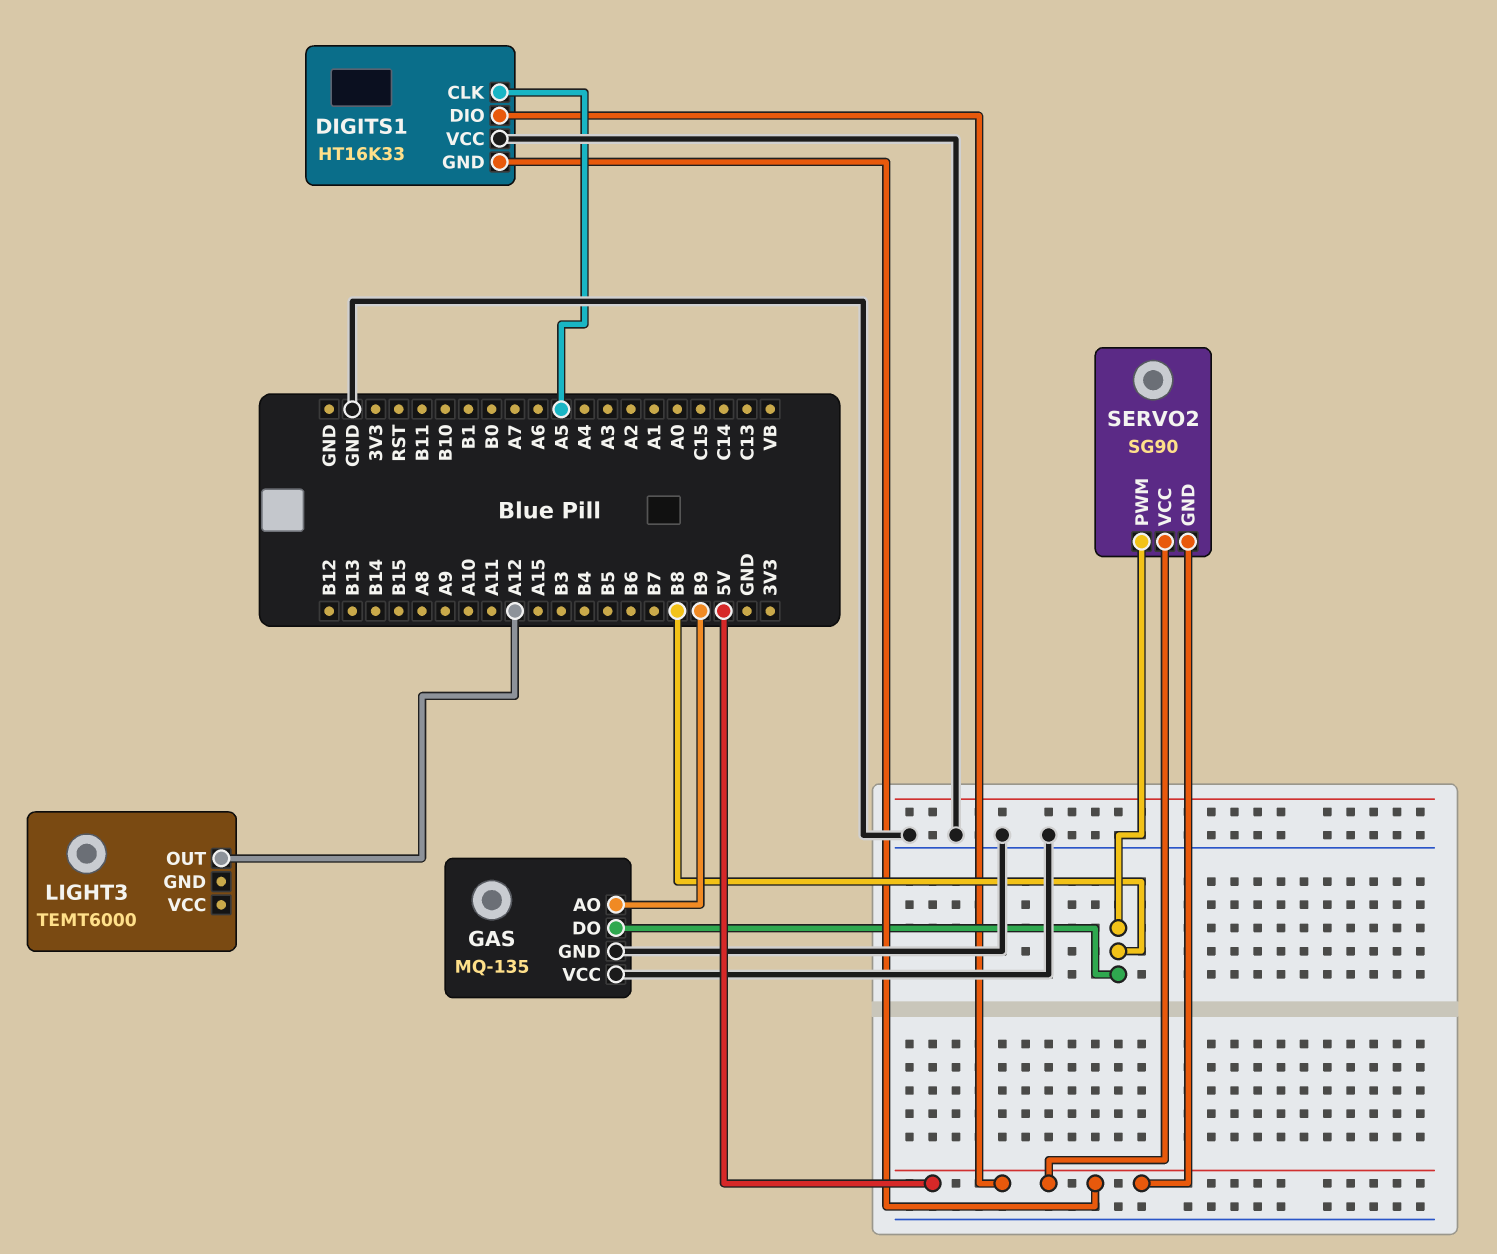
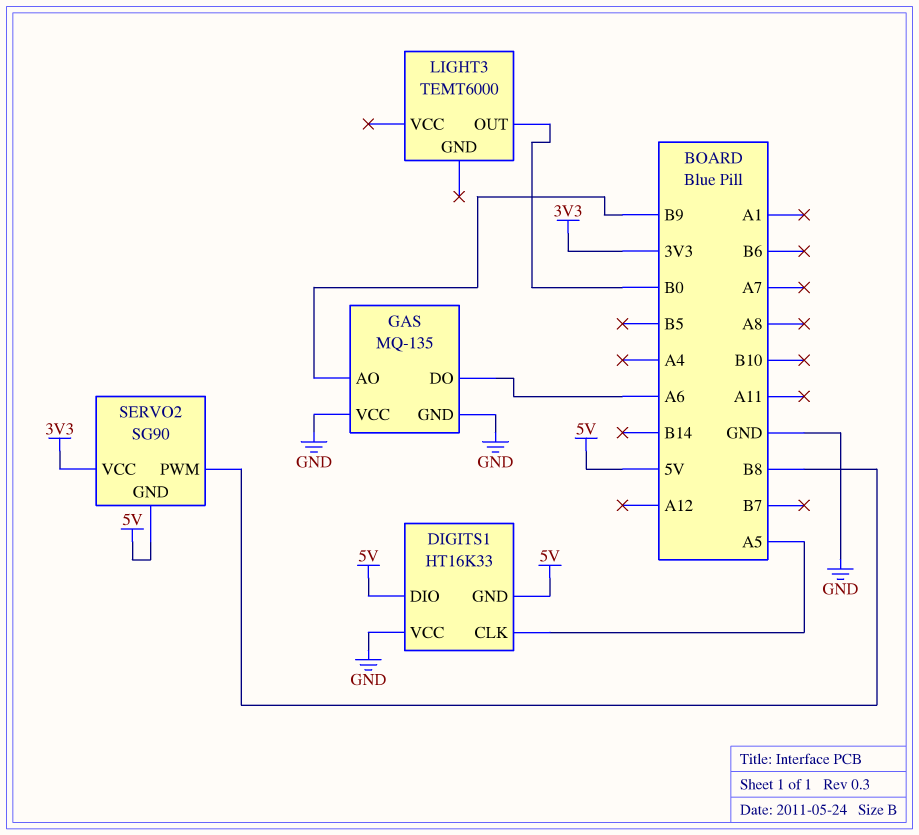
GAS pin DO: B8 -> A6
LIGHT3 pin OUT: A12 -> B0
SERVO2 pin VCC: 5V -> 3V3

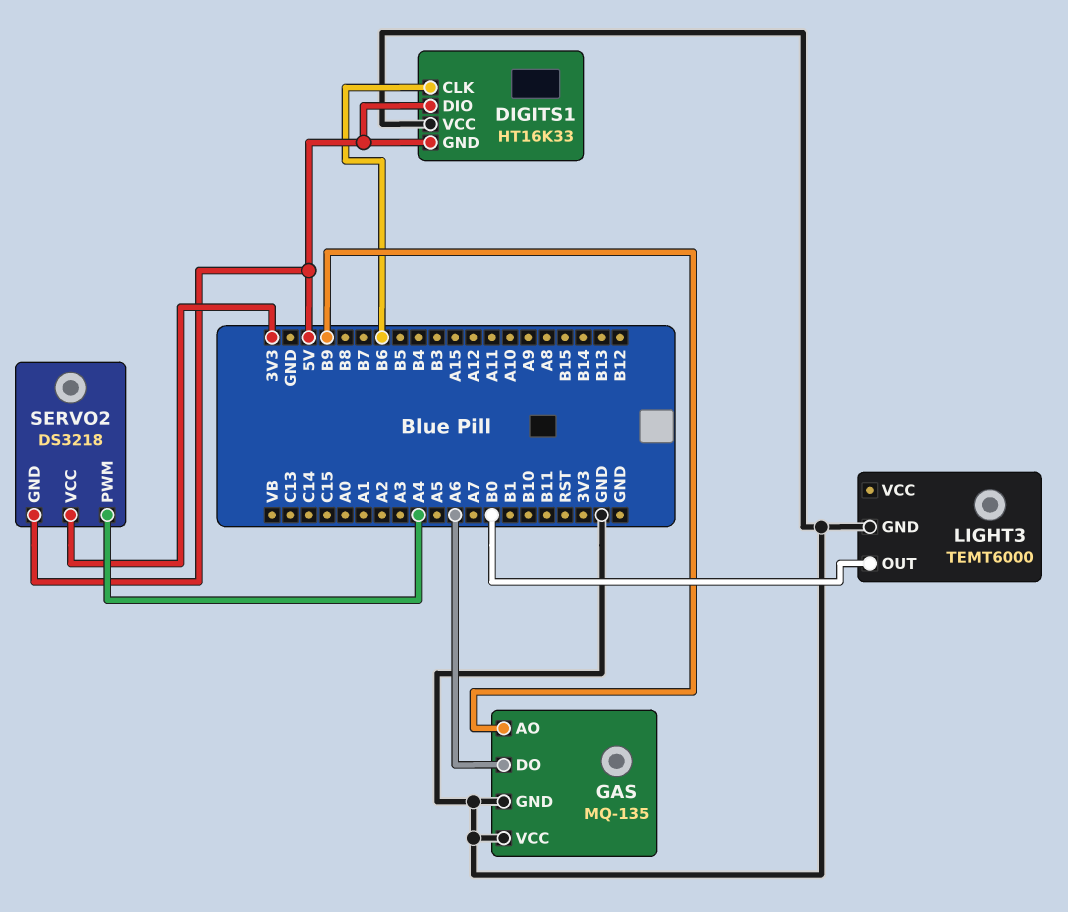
DIGITS1 pin CLK: A5 -> B6
LIGHT3 pin GND: none -> GND
SERVO2: SG90 -> DS3218
SERVO2 pin PWM: B8 -> A4

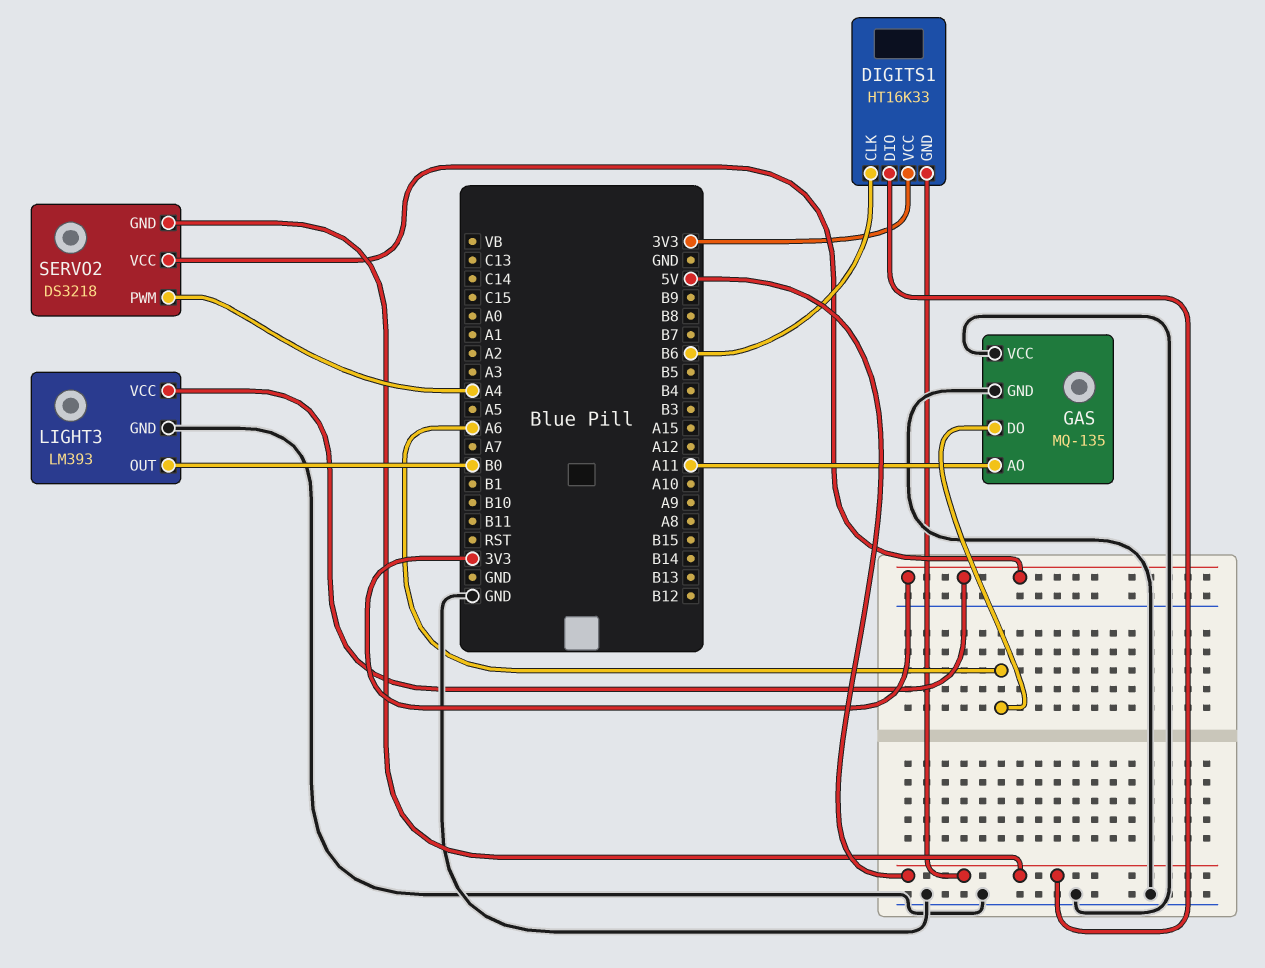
DIGITS1 pin VCC: GND -> 3V3
GAS pin AO: B9 -> A11
LIGHT3: TEMT6000 -> LM393
LIGHT3 pin VCC: none -> 3V3

